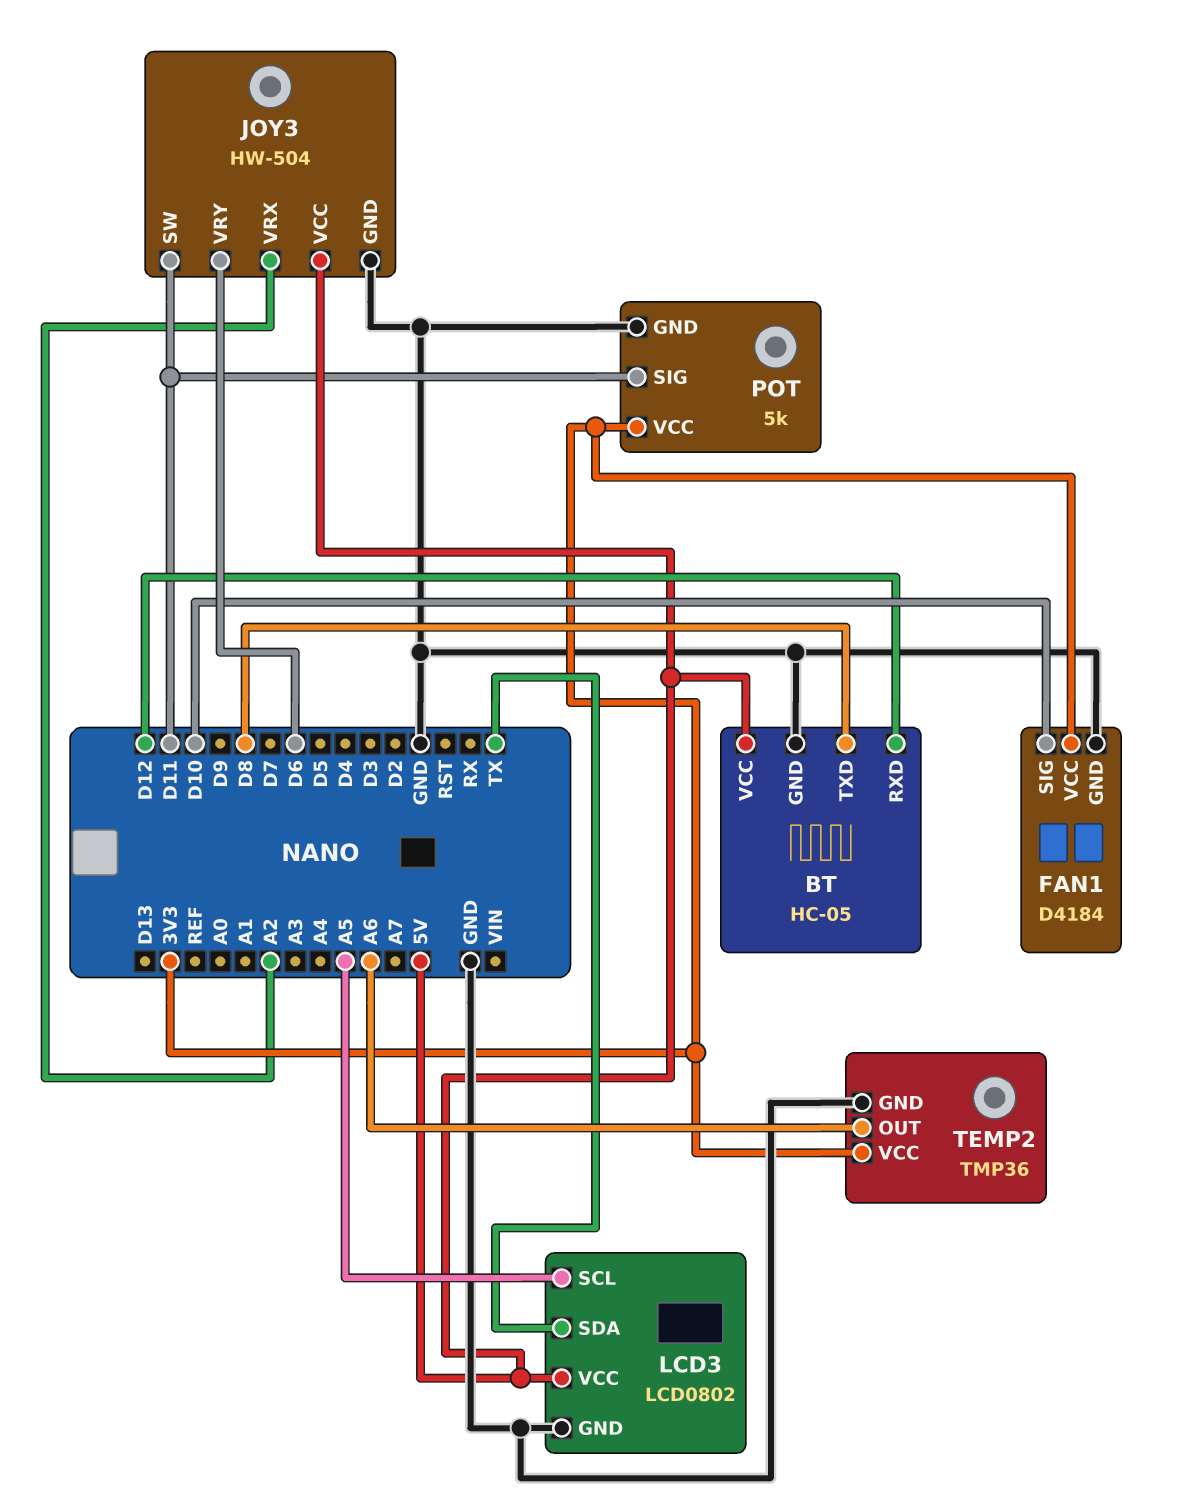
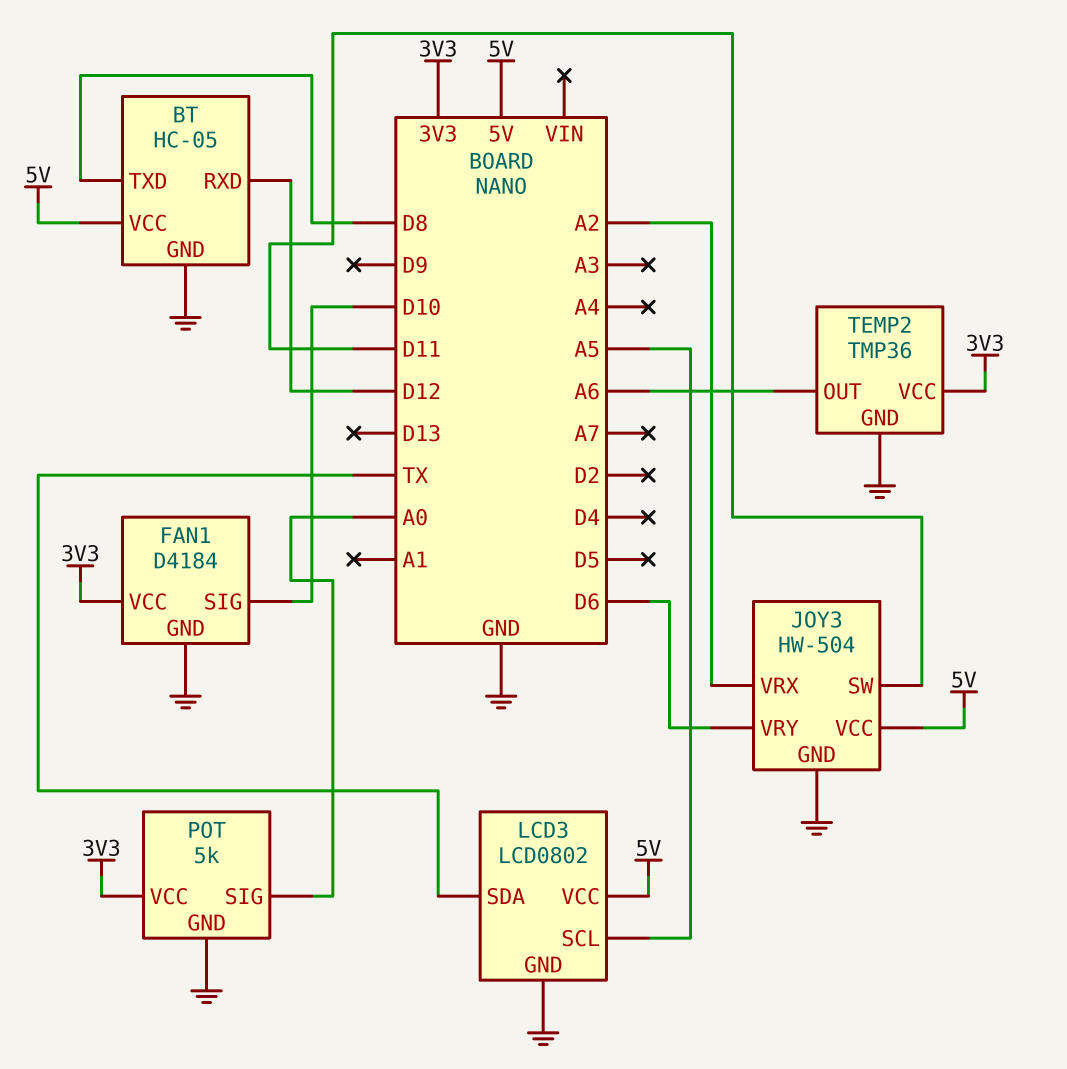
POT pin SIG: D11 -> A0

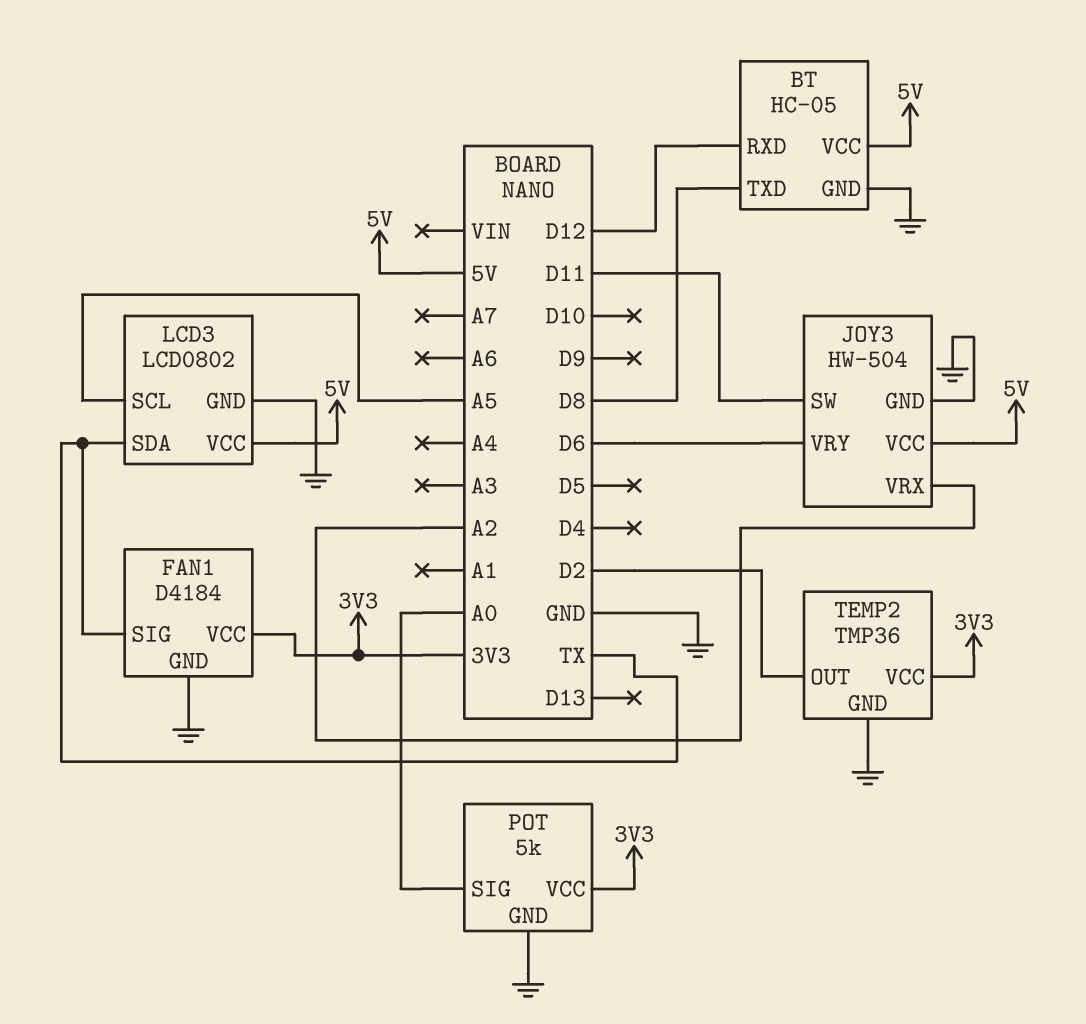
FAN1 pin SIG: D10 -> TX
TEMP2 pin OUT: A6 -> D2

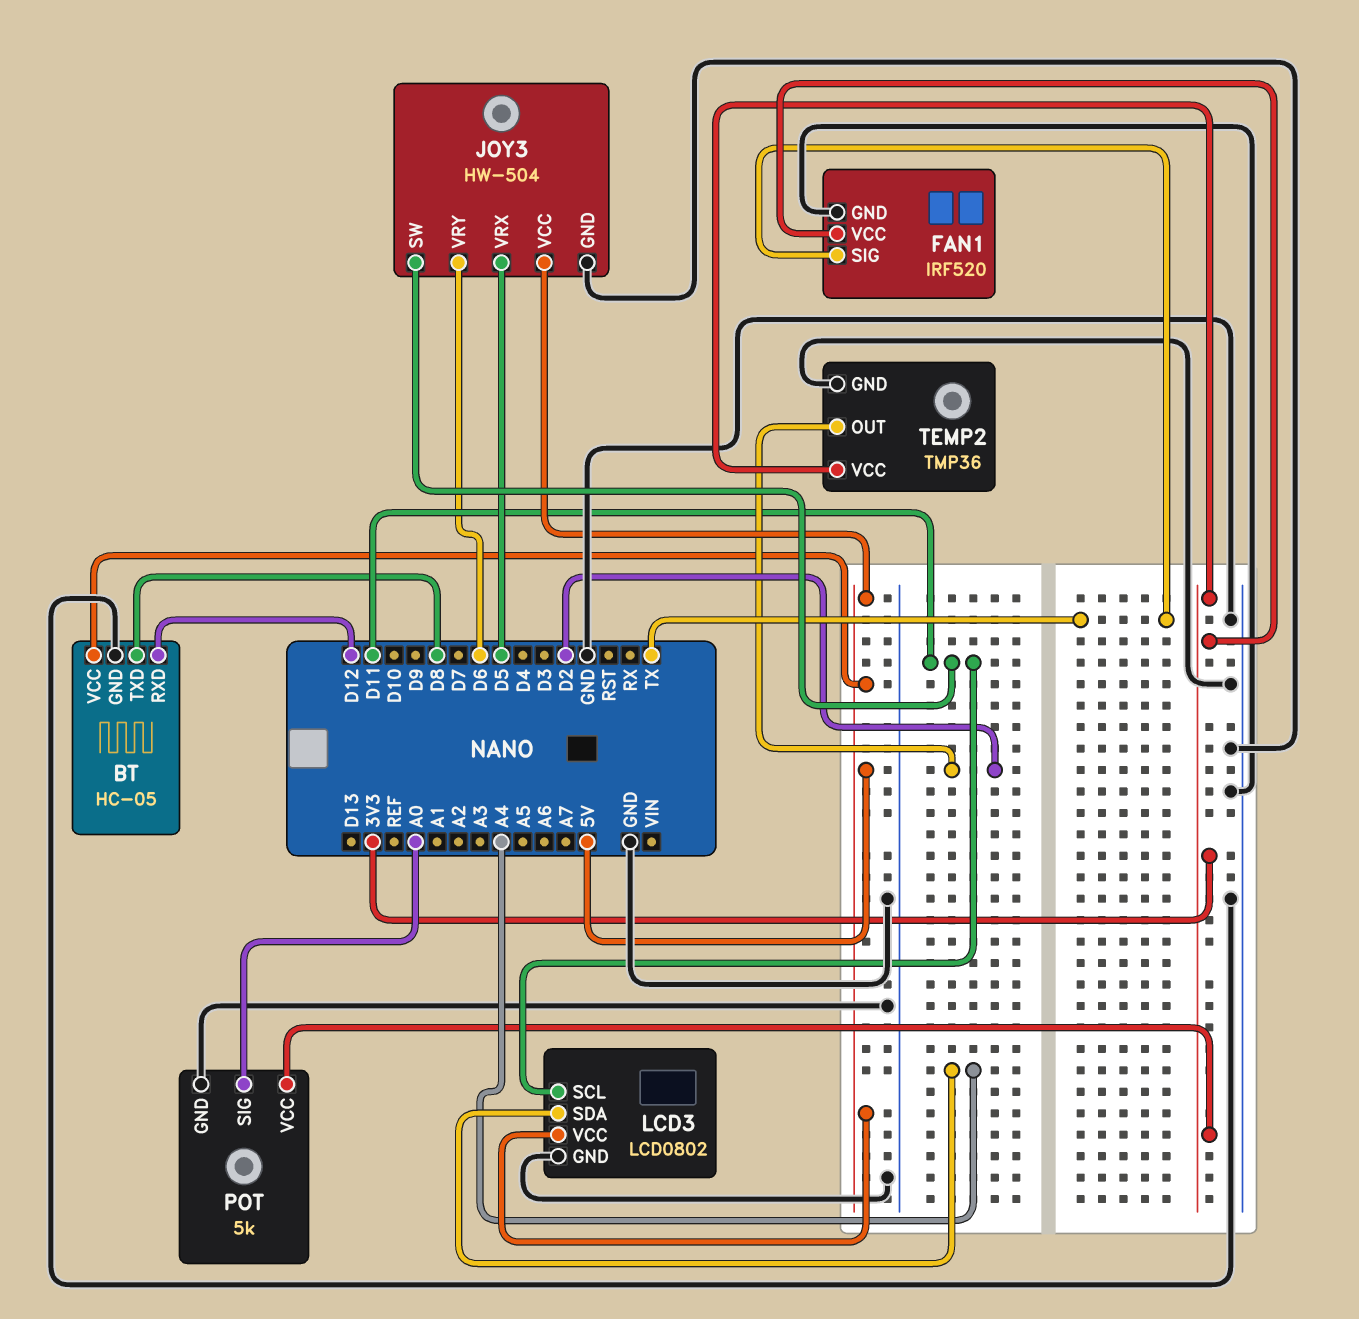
FAN1: D4184 -> IRF520
JOY3 pin VRX: A2 -> D5
LCD3 pin SCL: A5 -> D11
LCD3 pin SDA: TX -> A4

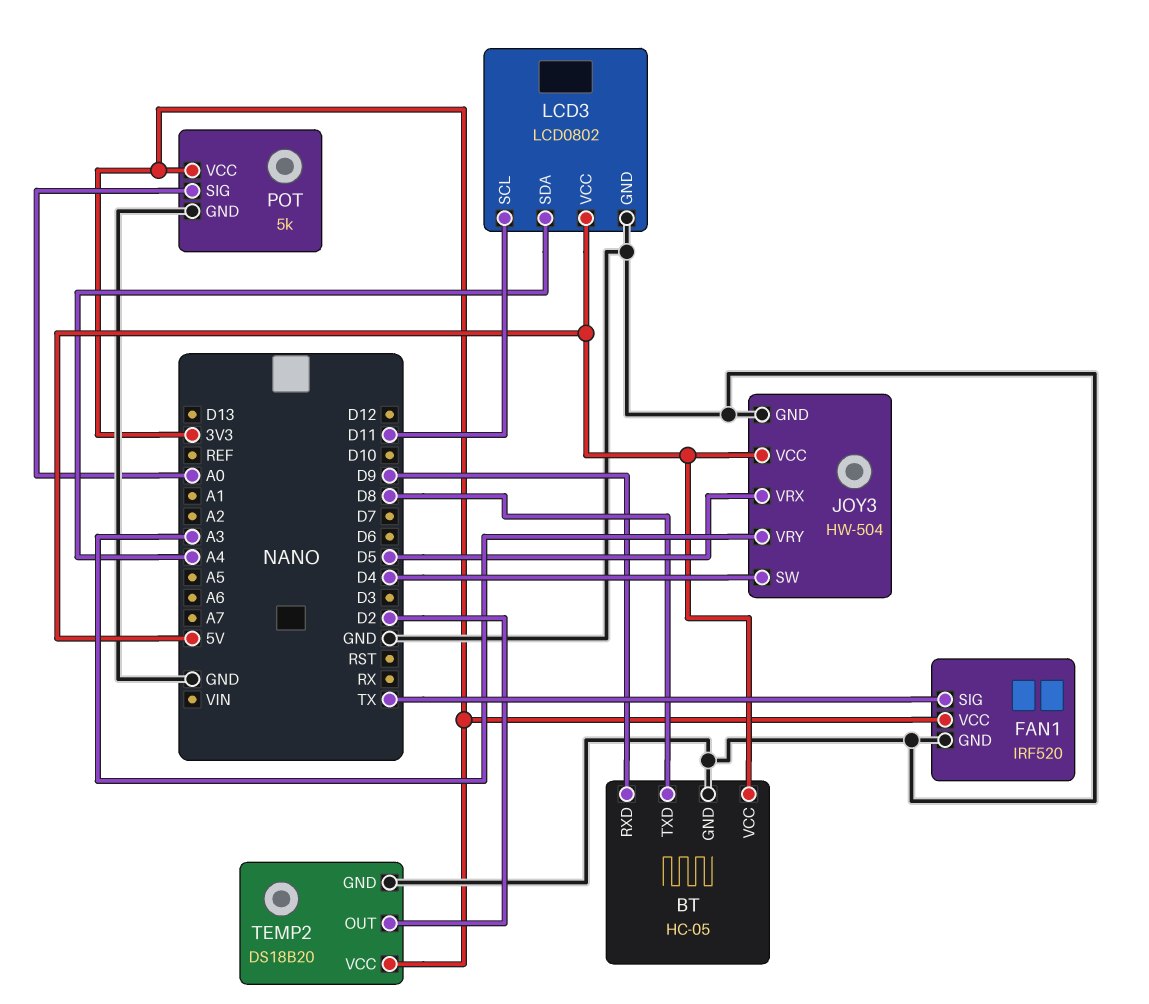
BT pin RXD: D12 -> D9
JOY3 pin SW: D11 -> D4
JOY3 pin VRY: D6 -> A3
TEMP2: TMP36 -> DS18B20

